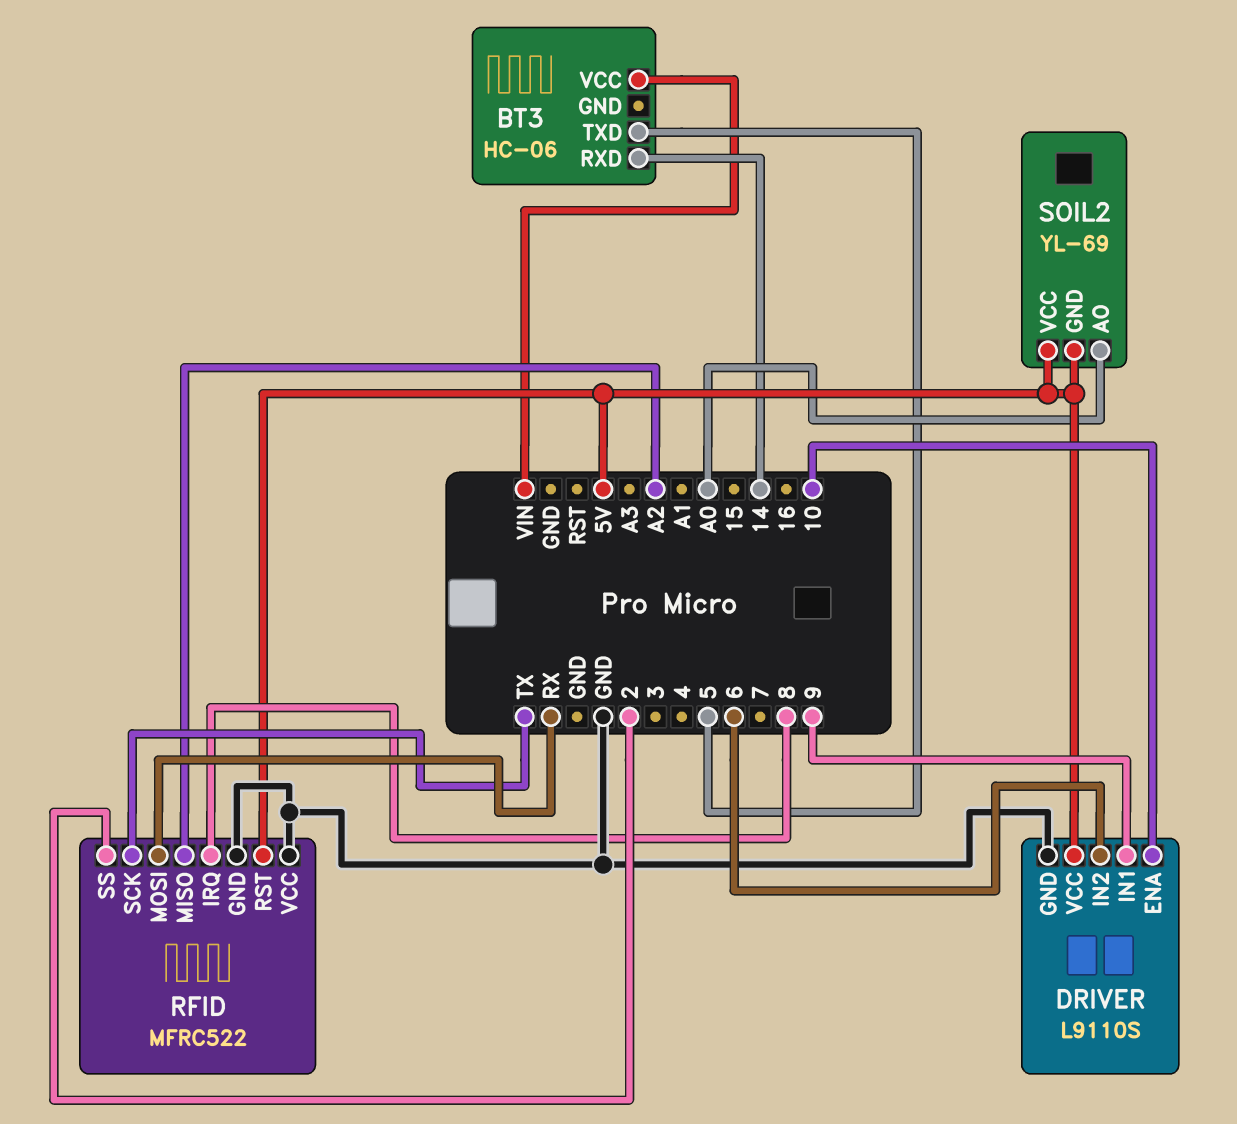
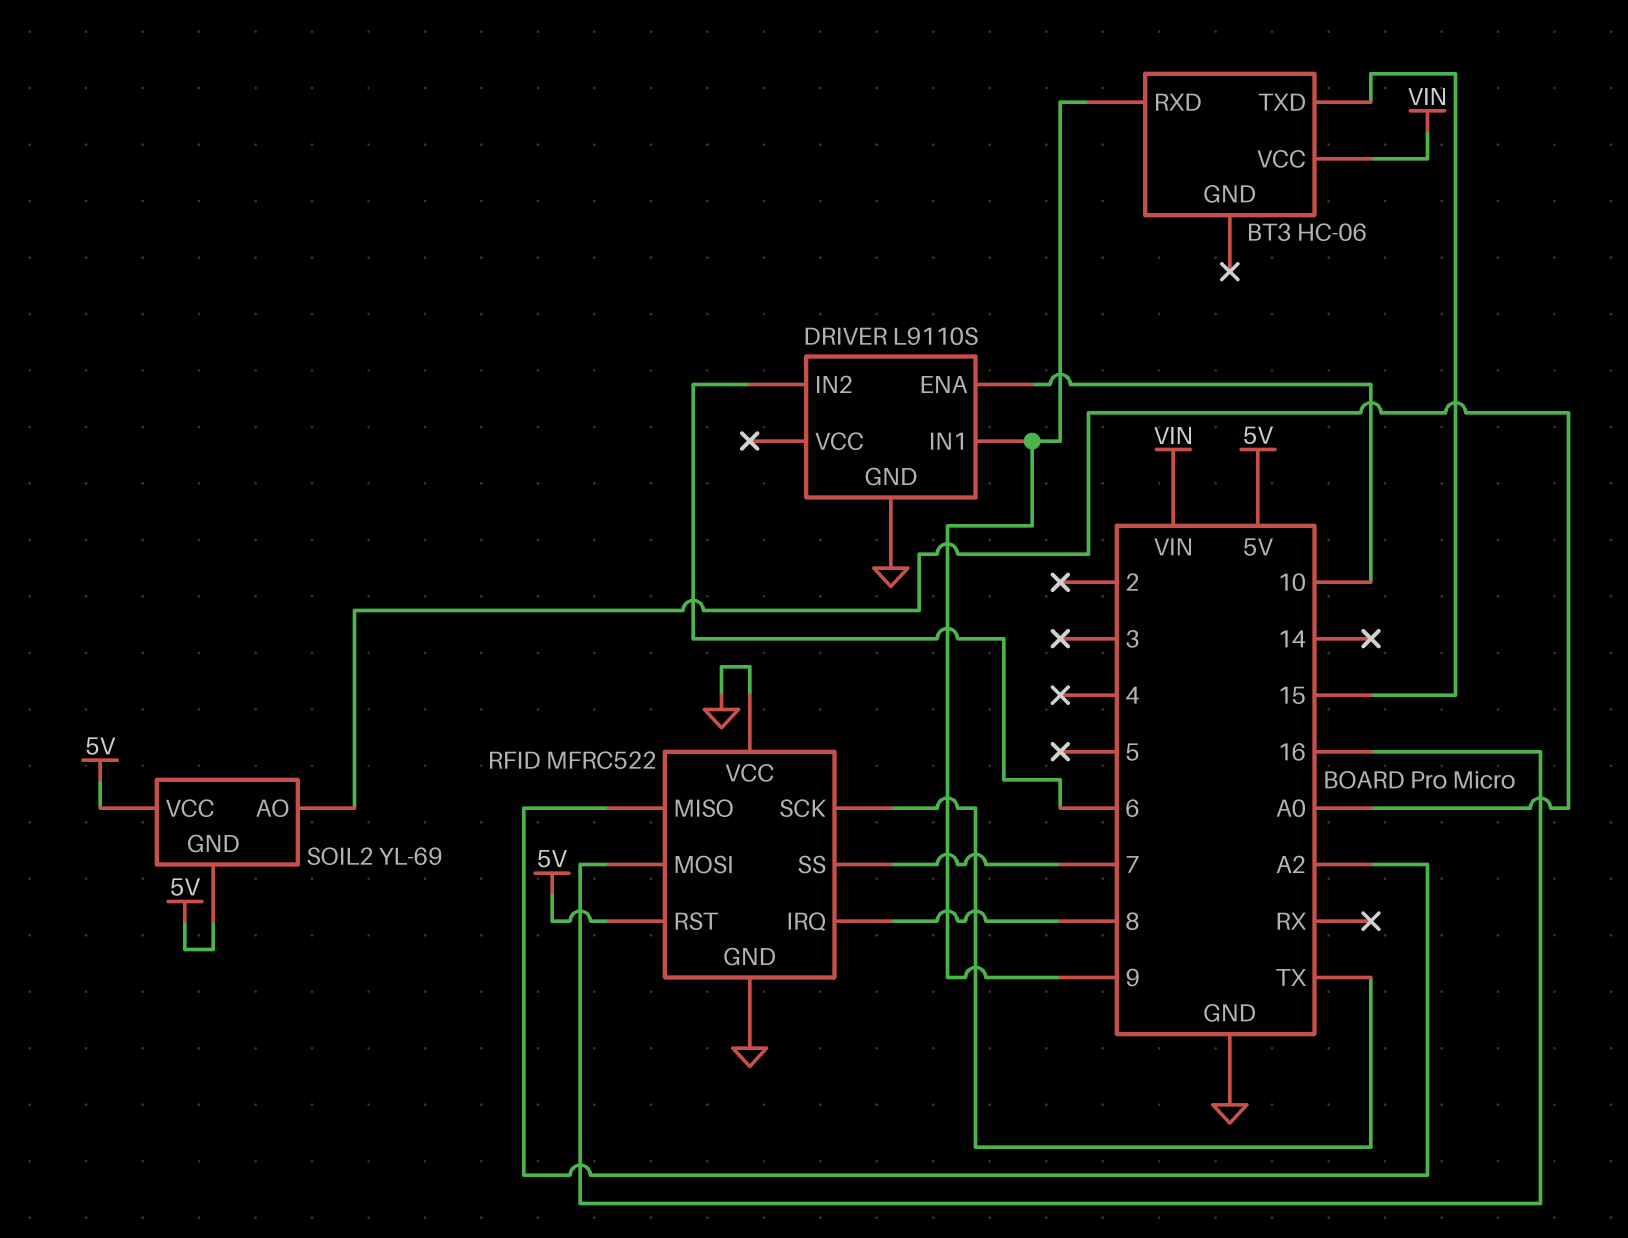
BT3 pin RXD: 14 -> 9
BT3 pin TXD: 5 -> 15
DRIVER pin VCC: 5V -> none
RFID pin MOSI: RX -> 16
RFID pin SS: 2 -> 7

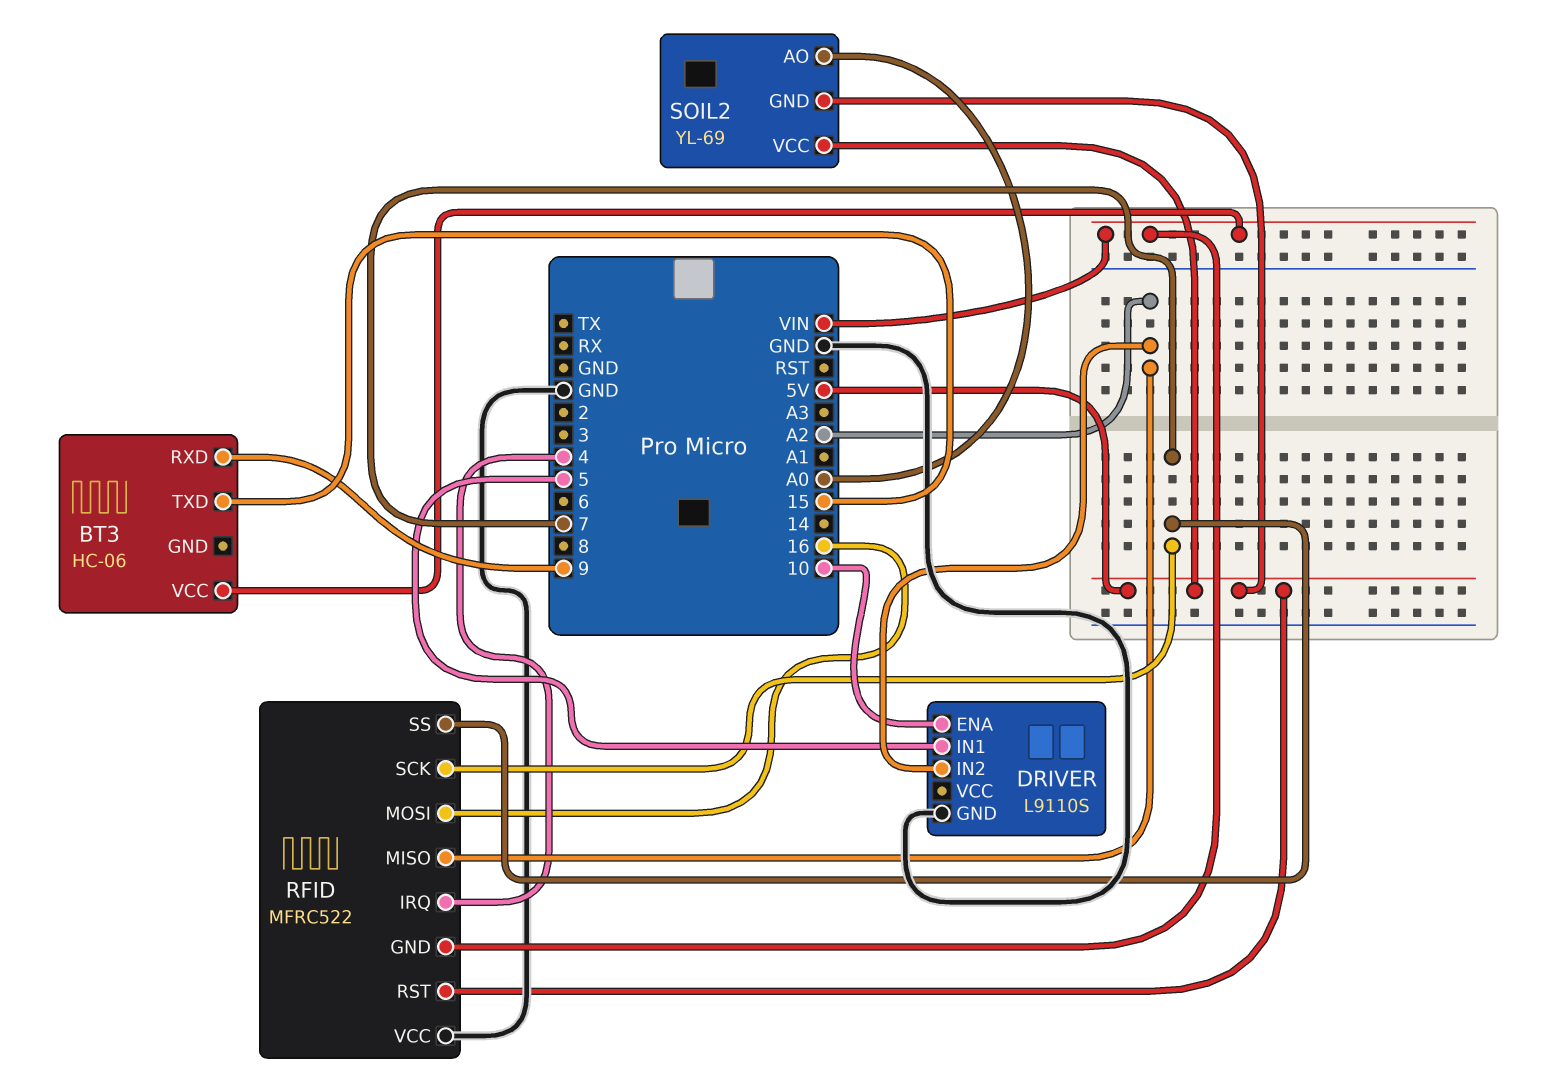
DRIVER pin IN1: 9 -> 5
DRIVER pin IN2: 6 -> A2
RFID pin GND: GND -> VIN
RFID pin IRQ: 8 -> 4
RFID pin SCK: TX -> 7

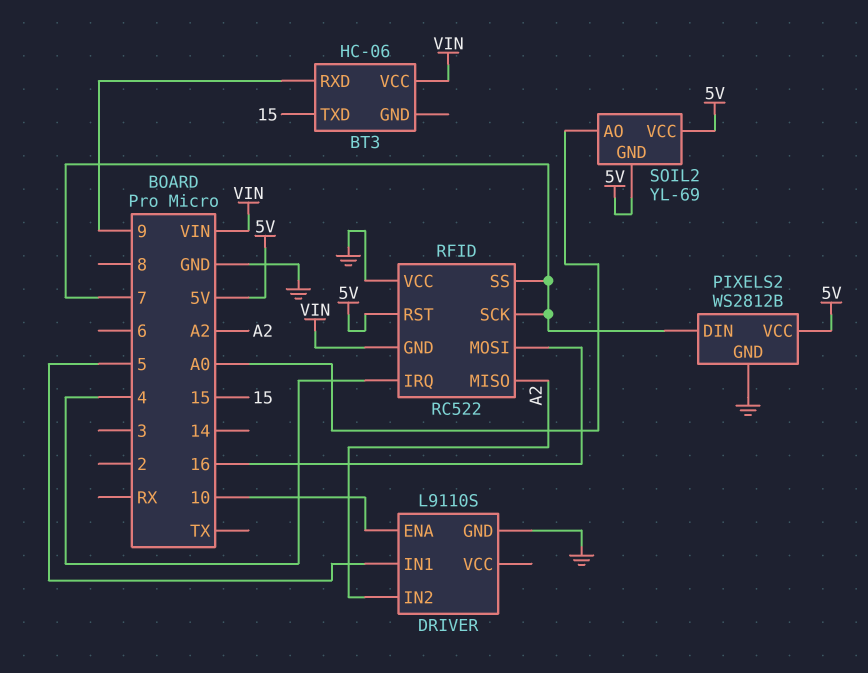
PIXELS2: none -> WS2812B
PIXELS2 pin DIN: none -> 7
PIXELS2 pin GND: none -> GND
PIXELS2 pin VCC: none -> 5V
RFID: MFRC522 -> RC522

